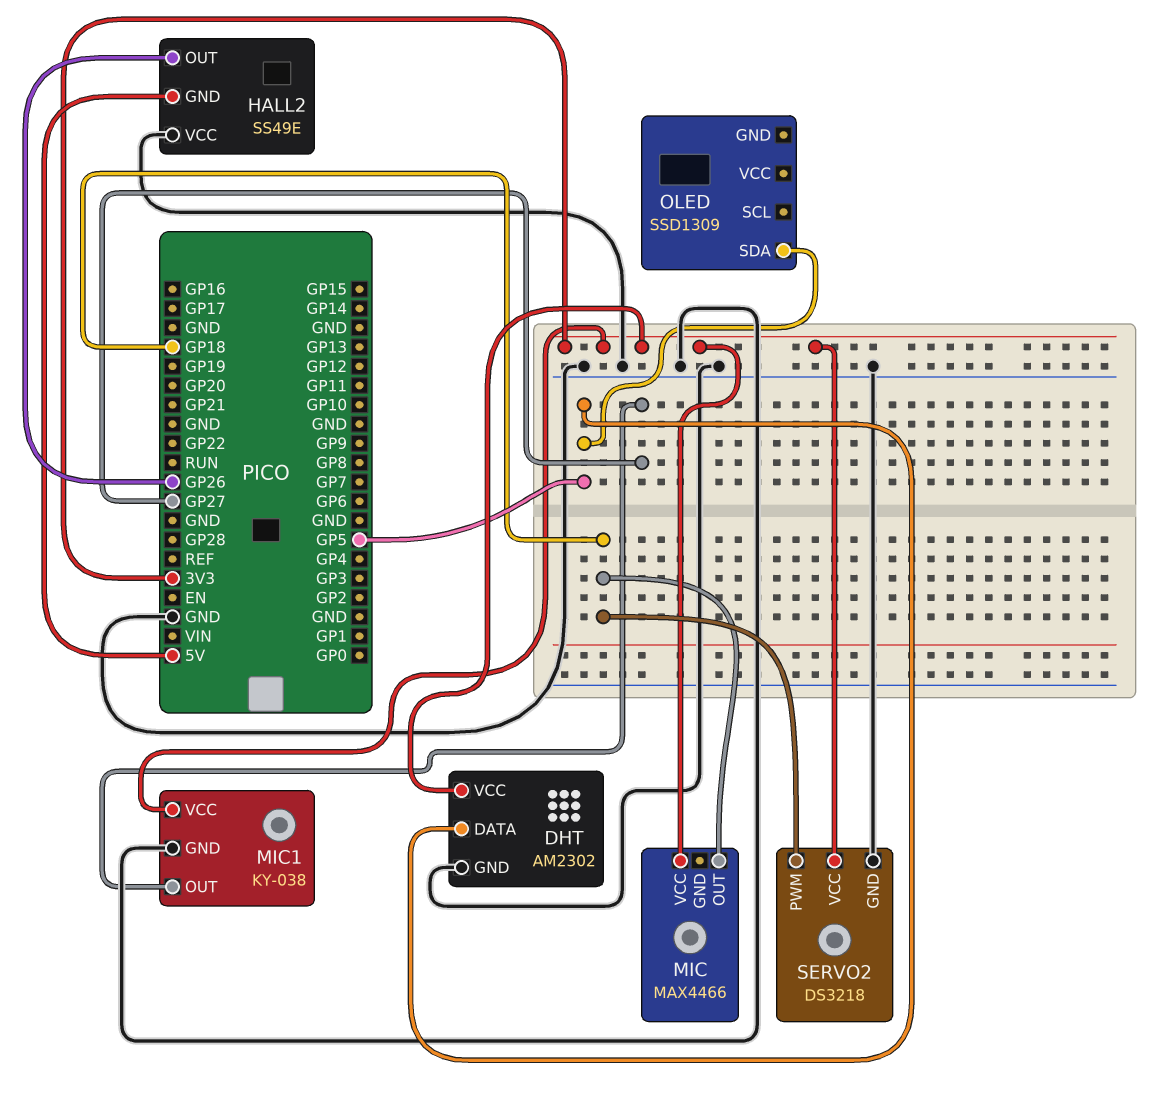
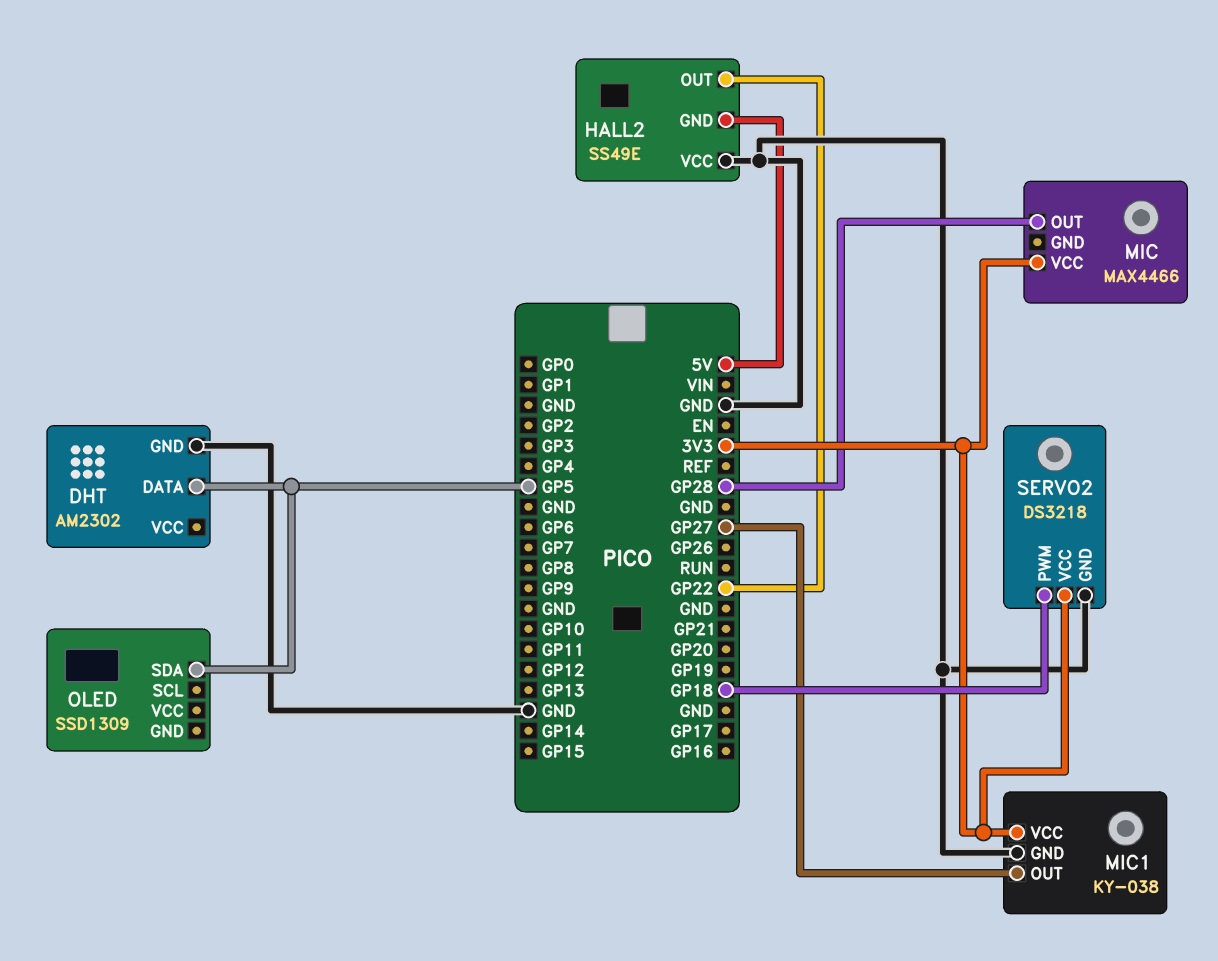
DHT pin VCC: 3V3 -> none
HALL2 pin OUT: GP26 -> GP22
MIC pin OUT: GP18 -> GP28

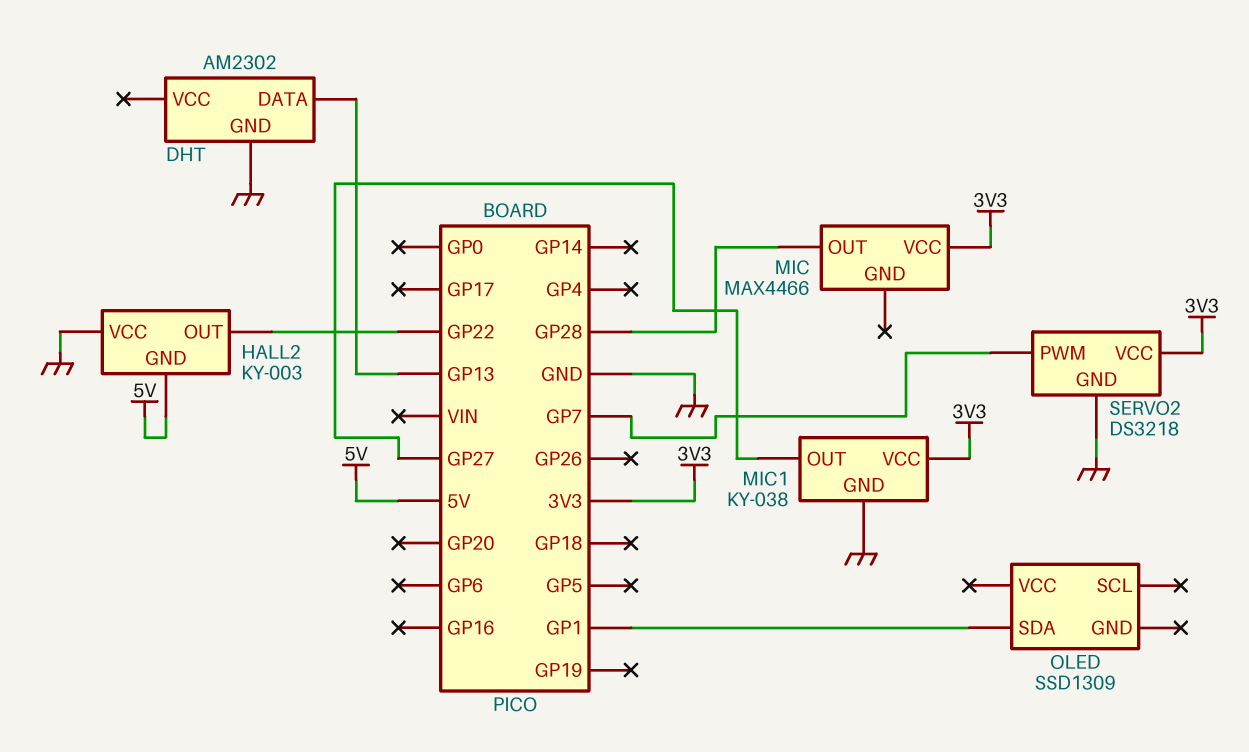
DHT pin DATA: GP5 -> GP13
HALL2: SS49E -> KY-003
OLED pin SDA: GP5 -> GP1
SERVO2 pin PWM: GP18 -> GP7

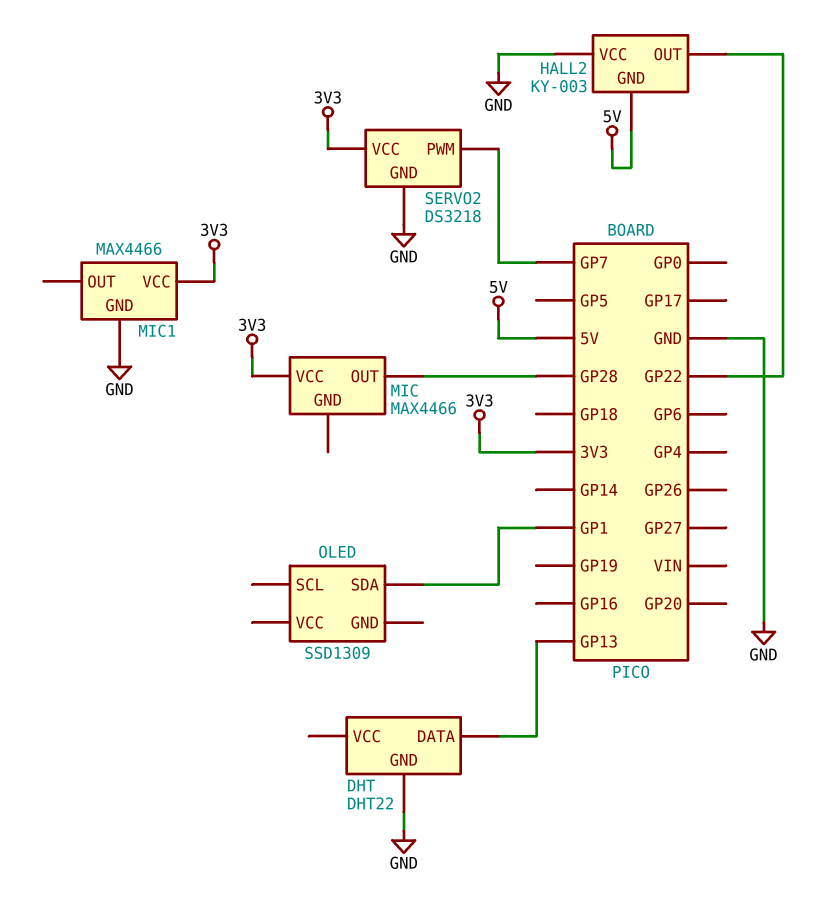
DHT: AM2302 -> DHT22
MIC1: KY-038 -> MAX4466
MIC1 pin OUT: GP27 -> none

